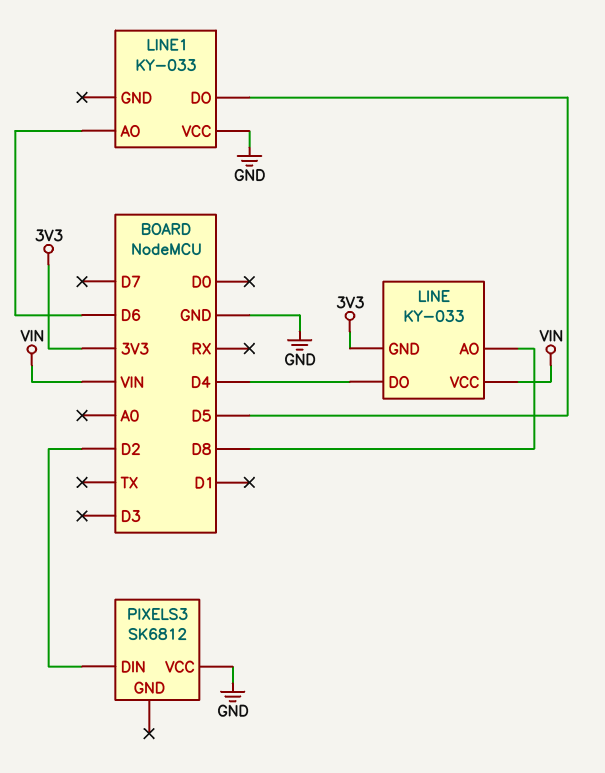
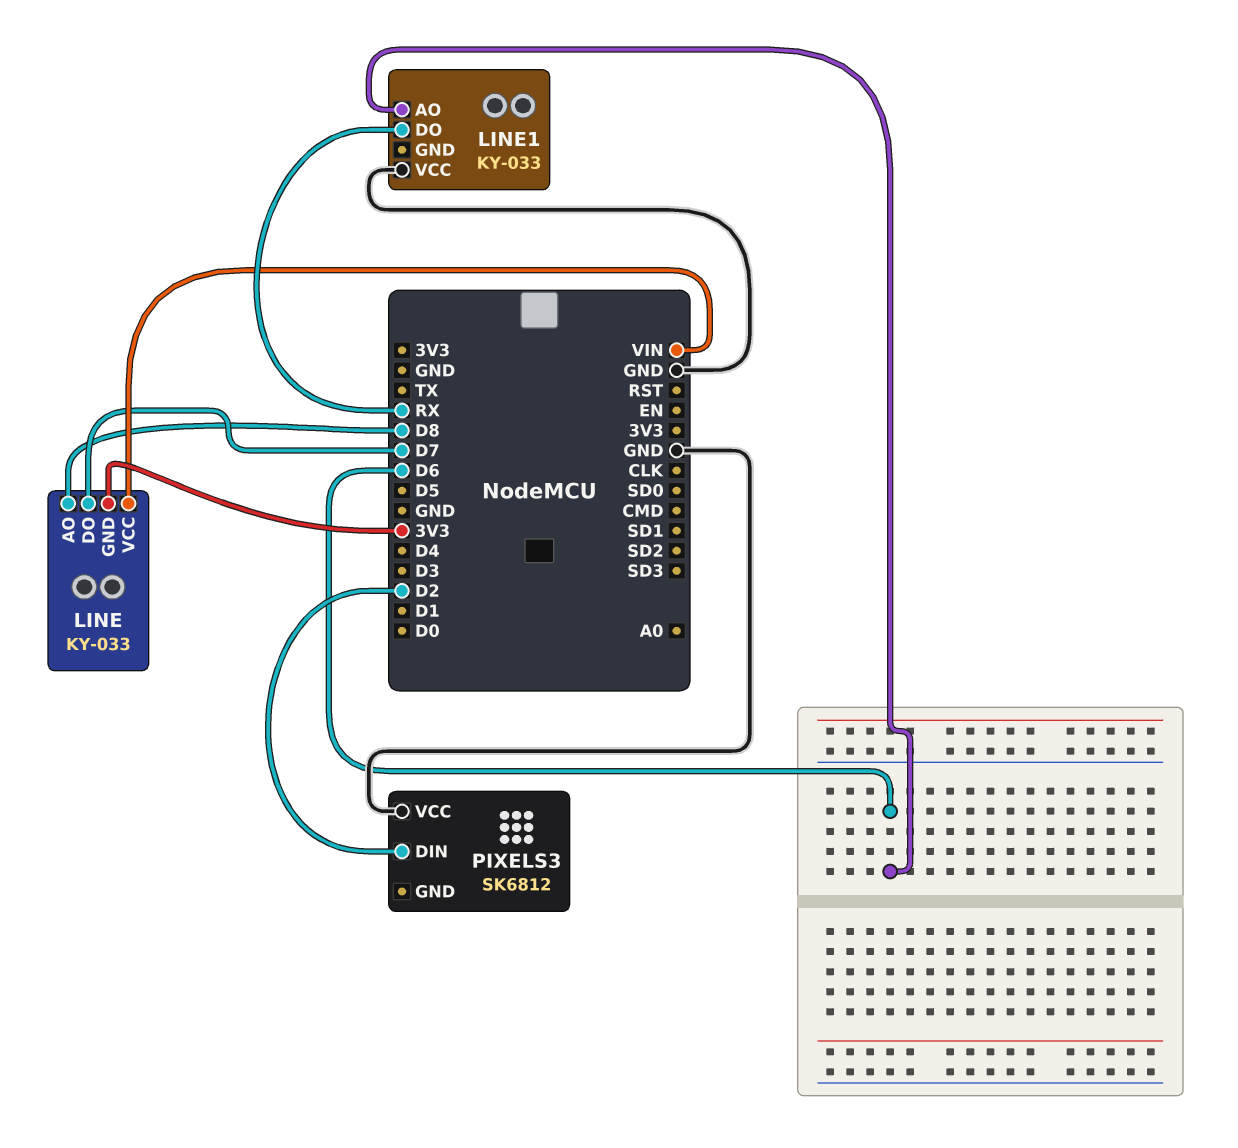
LINE pin DO: D4 -> D7
LINE1 pin DO: D5 -> RX

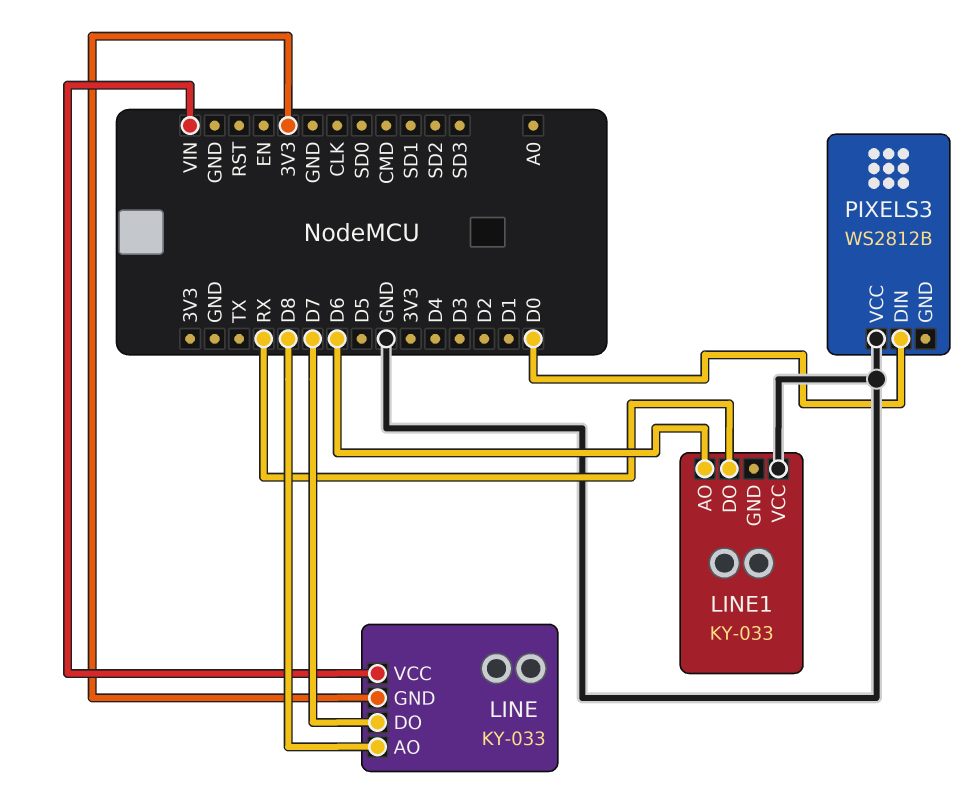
PIXELS3: SK6812 -> WS2812B
PIXELS3 pin DIN: D2 -> D0

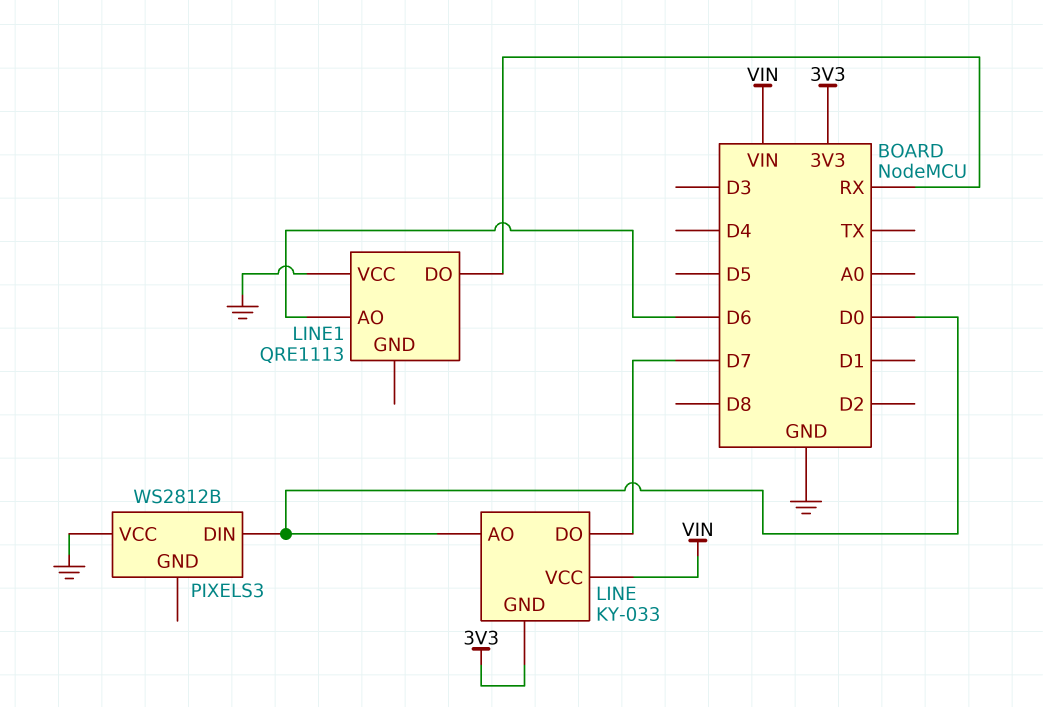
LINE pin AO: D8 -> D0
LINE1: KY-033 -> QRE1113

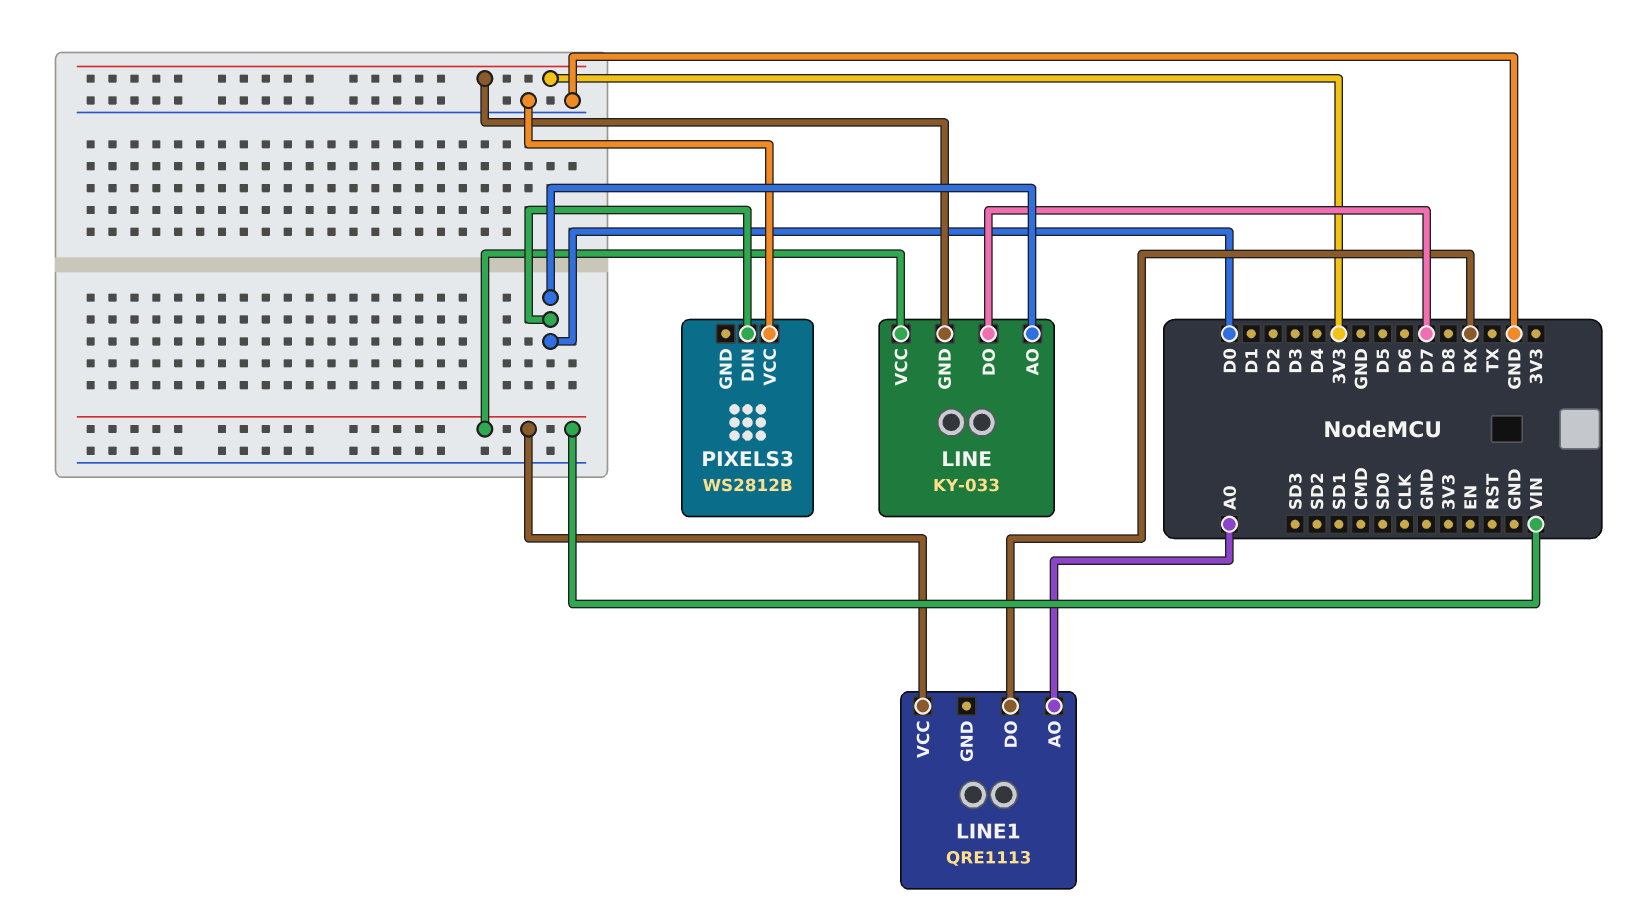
LINE1 pin AO: D6 -> A0
LINE1 pin VCC: GND -> VIN

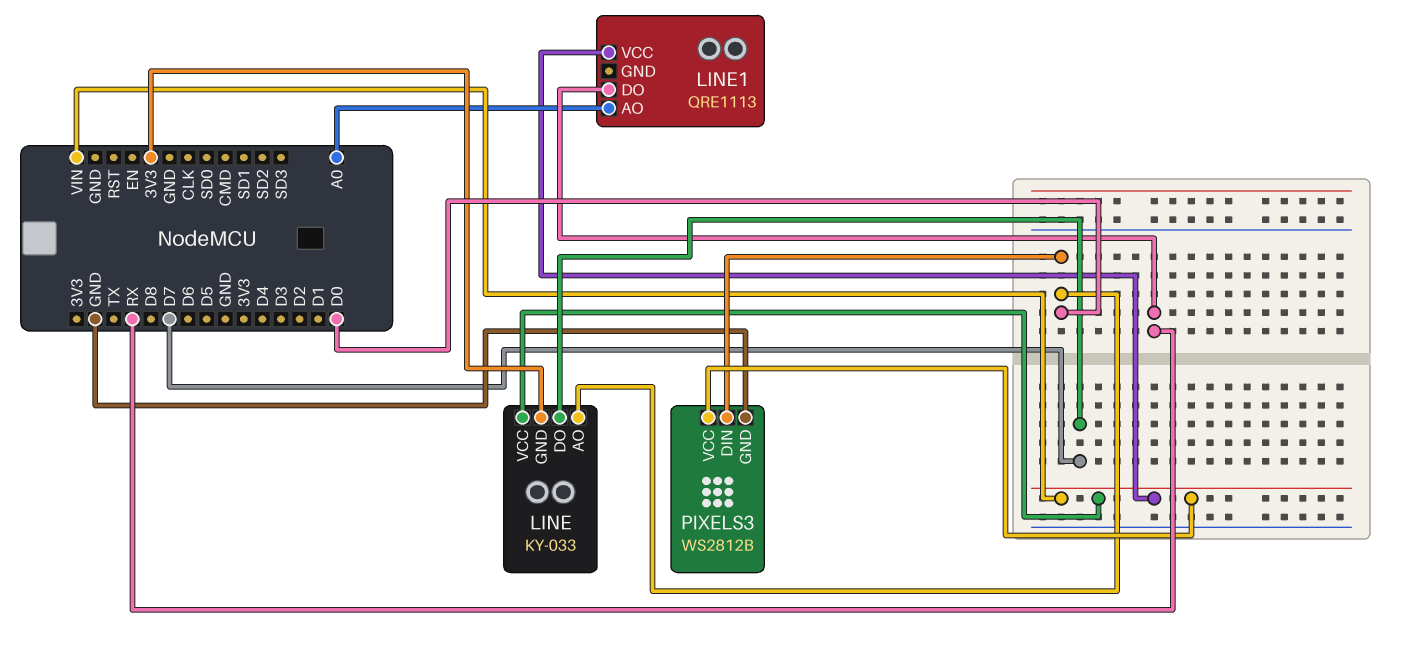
PIXELS3 pin GND: none -> GND
PIXELS3 pin VCC: GND -> VIN

